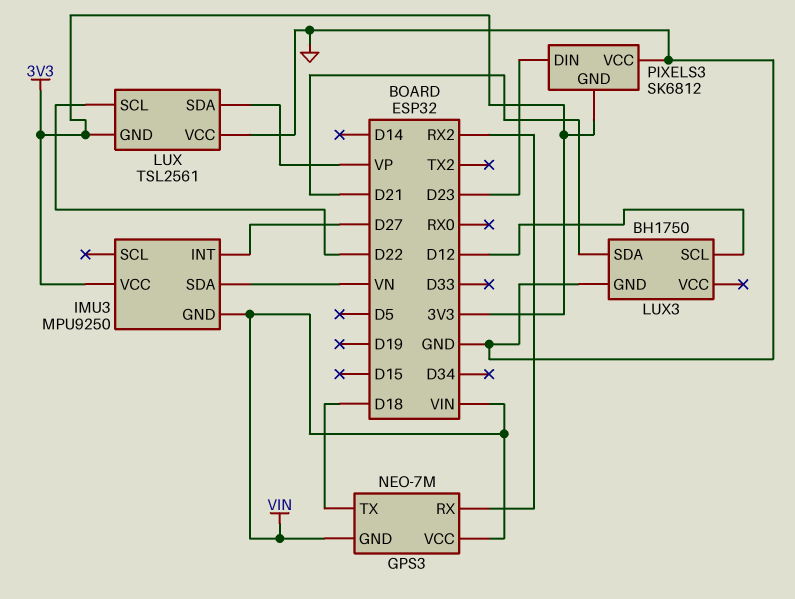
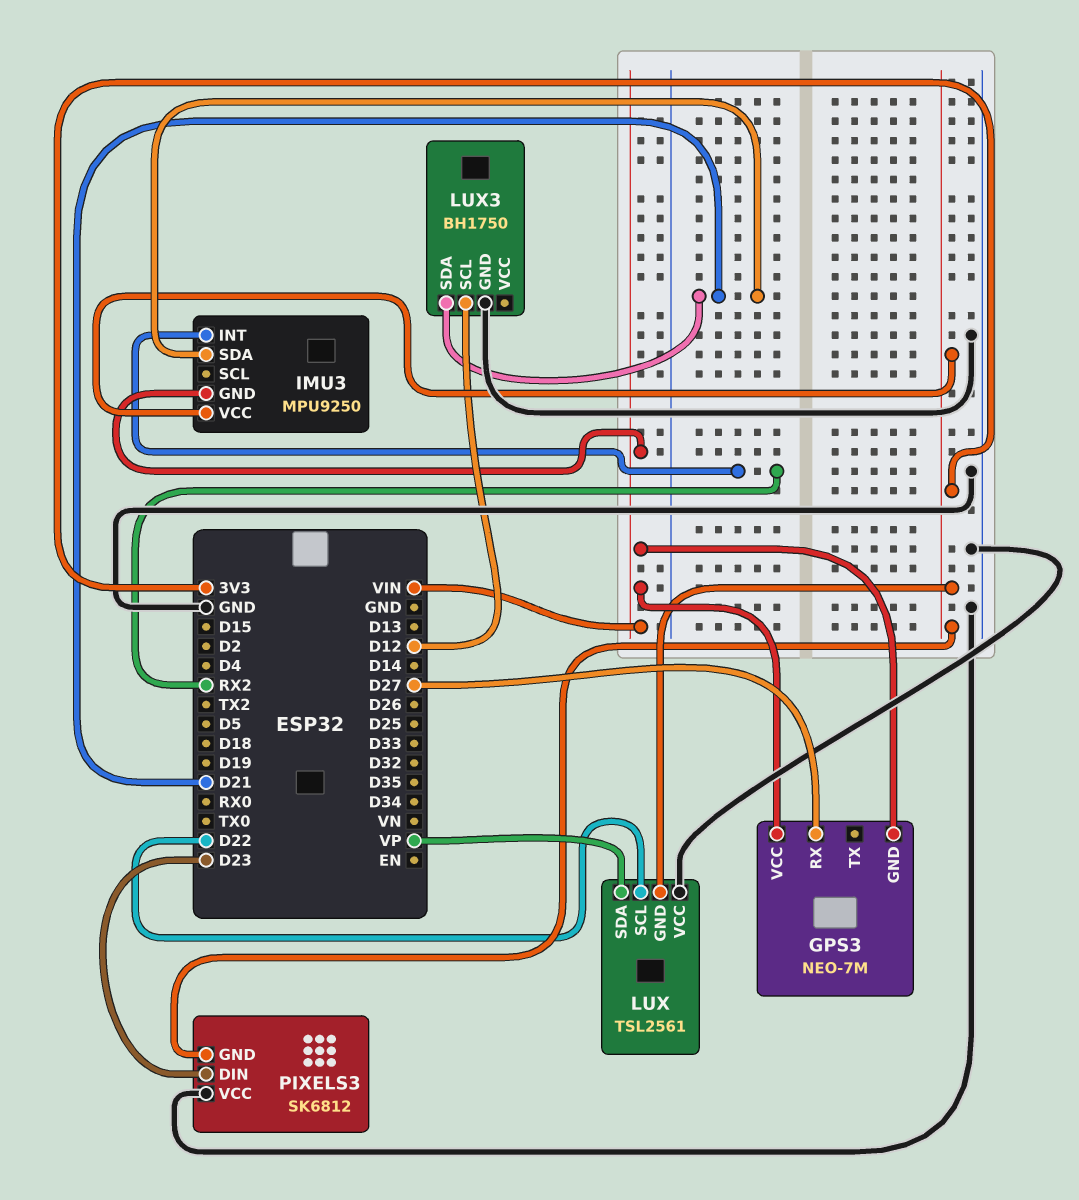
GPS3 pin RX: RX2 -> D27
GPS3 pin TX: D18 -> none
IMU3 pin INT: D27 -> RX2
IMU3 pin SDA: VN -> D21

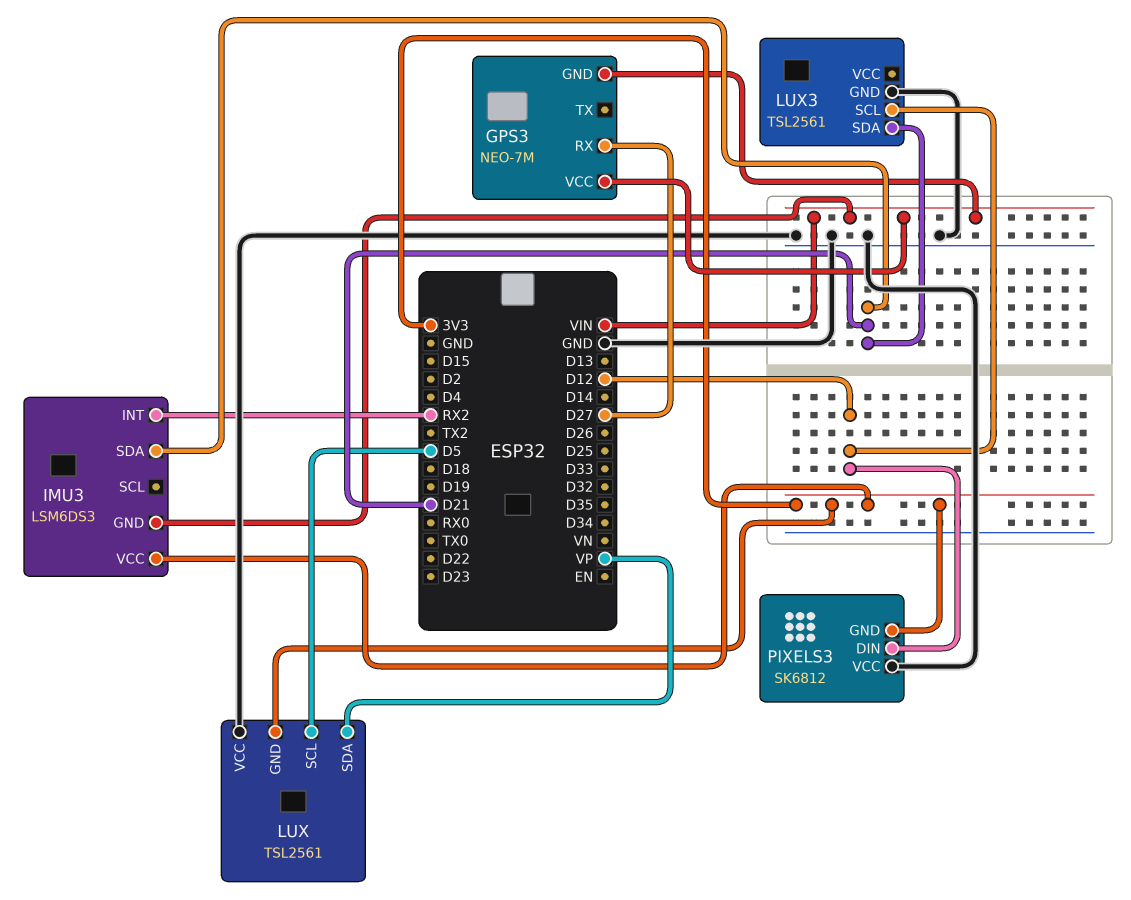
IMU3: MPU9250 -> LSM6DS3
LUX pin SCL: D22 -> D5
LUX3: BH1750 -> TSL2561
PIXELS3 pin DIN: D23 -> D12

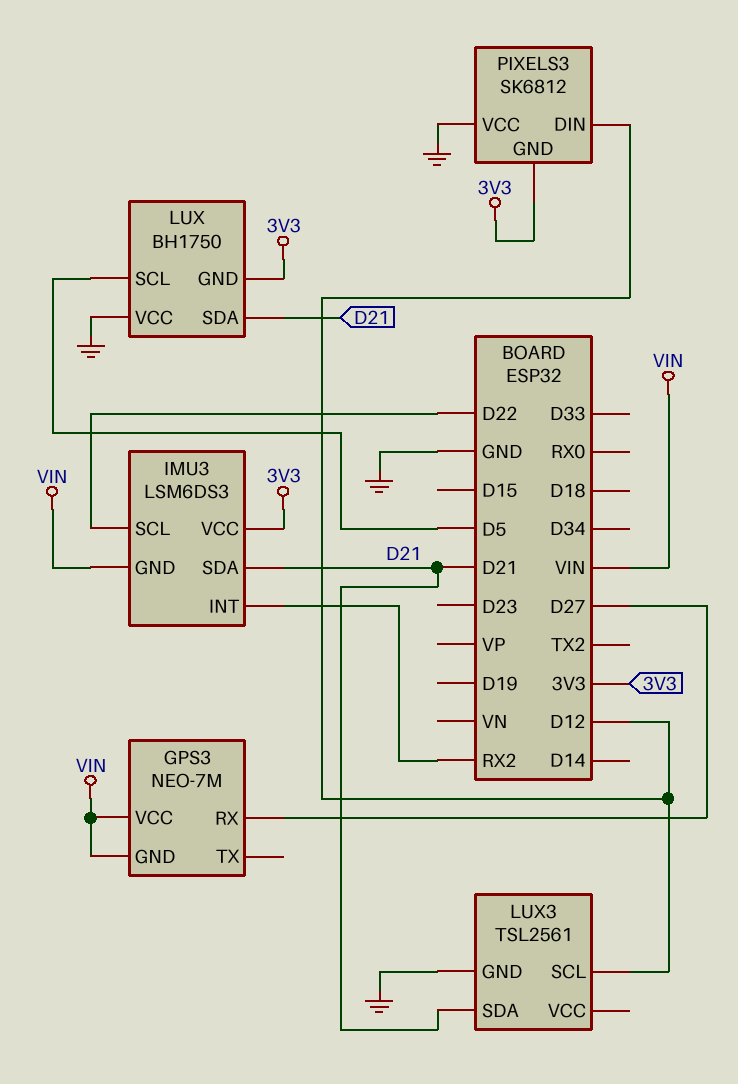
IMU3 pin SCL: none -> D22
LUX: TSL2561 -> BH1750
LUX pin SDA: VP -> D21

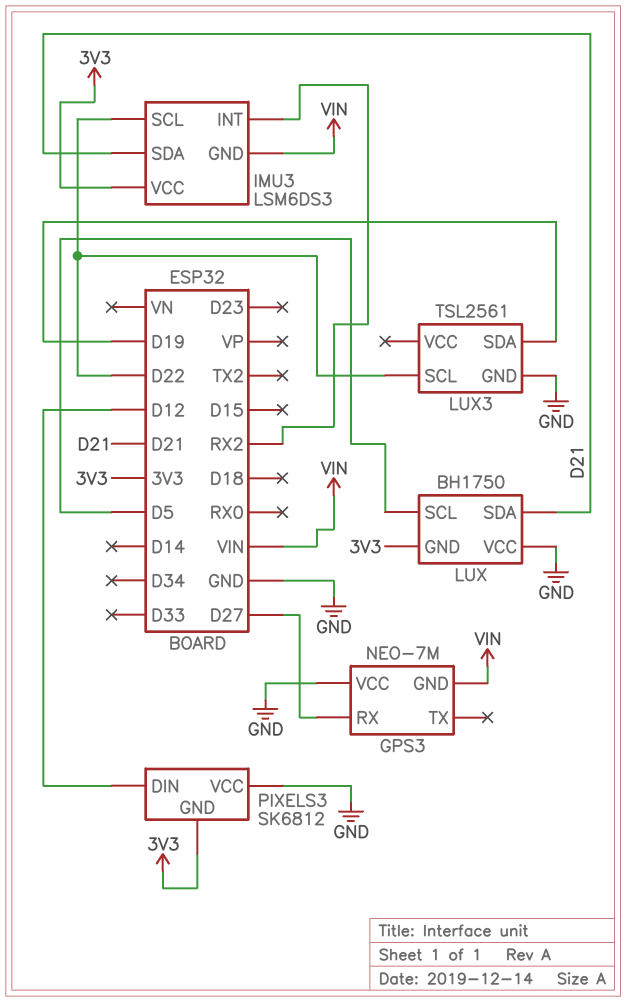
GPS3 pin VCC: VIN -> GND
LUX3 pin SCL: D12 -> D22
LUX3 pin SDA: D21 -> D19

